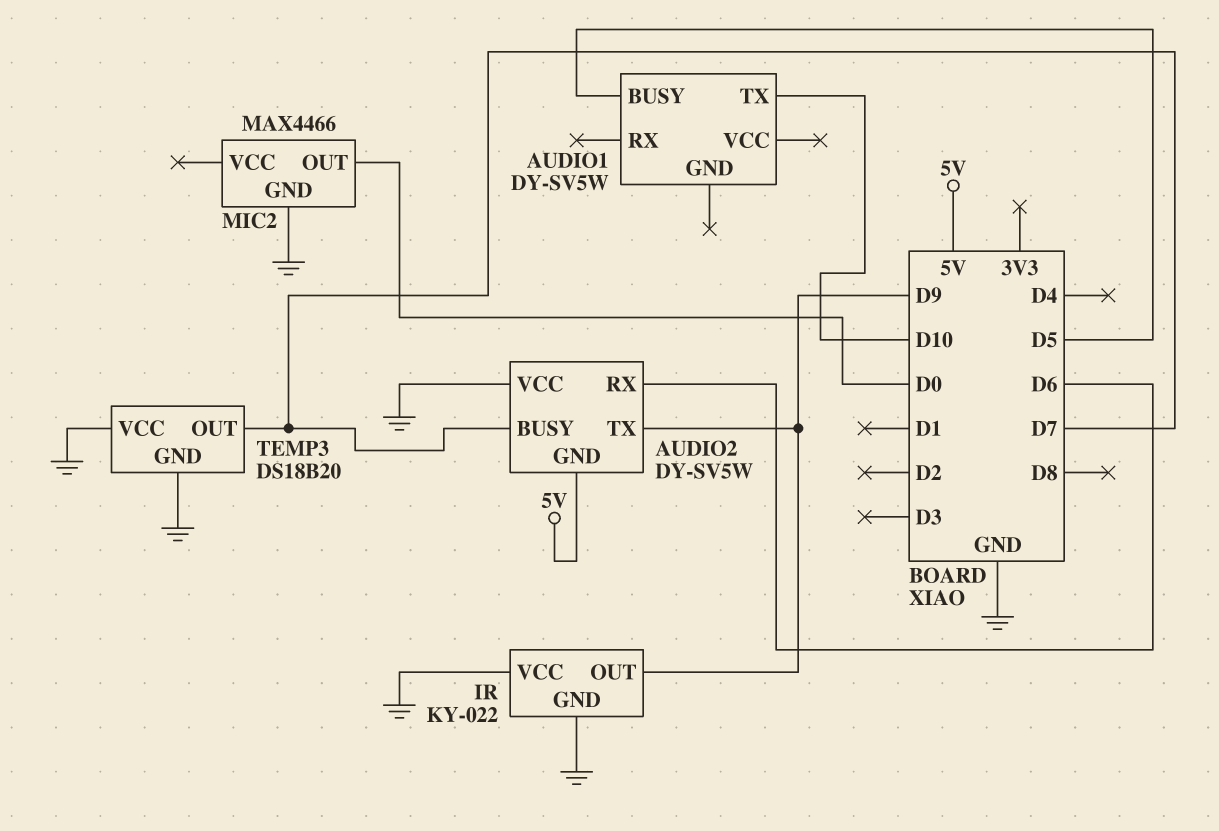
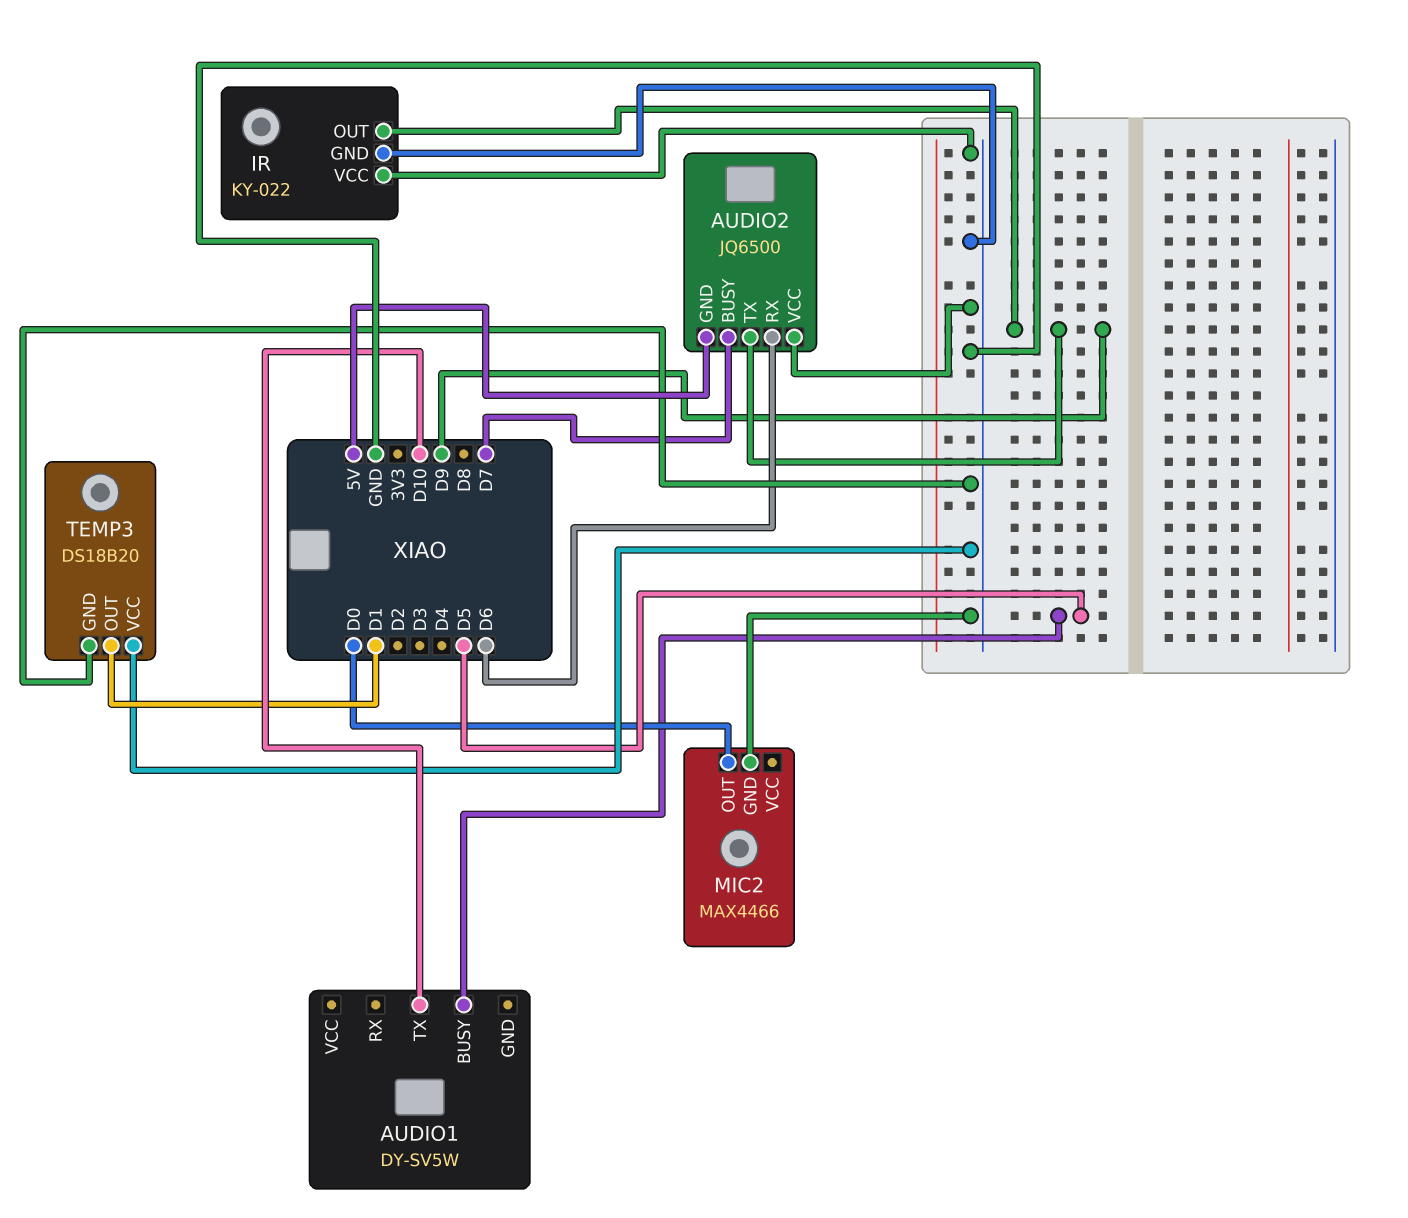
AUDIO2: DY-SV5W -> JQ6500
TEMP3 pin OUT: D7 -> D1

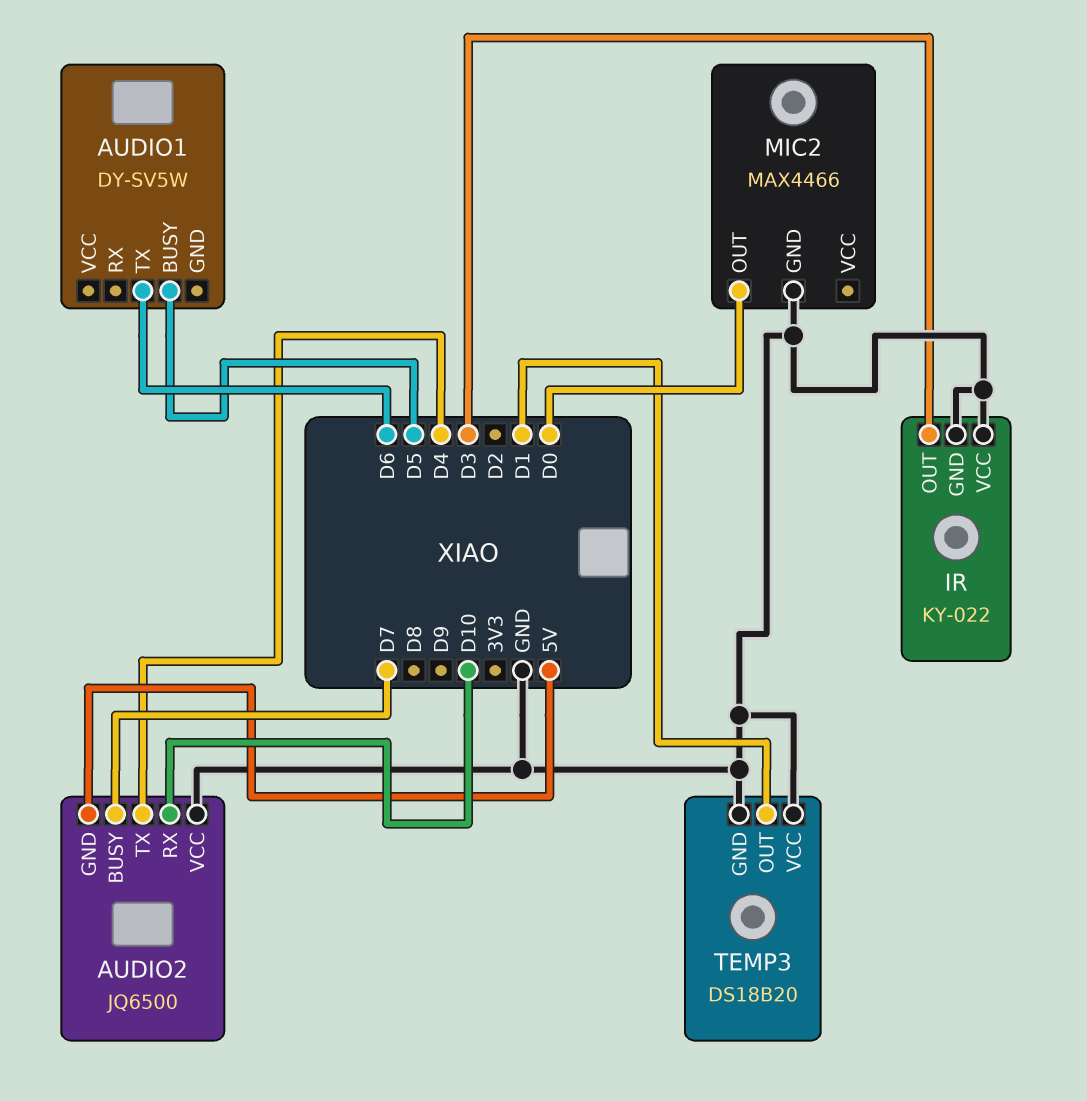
AUDIO1 pin TX: D10 -> D6
AUDIO2 pin RX: D6 -> D10
AUDIO2 pin TX: D9 -> D4
IR pin OUT: D9 -> D3

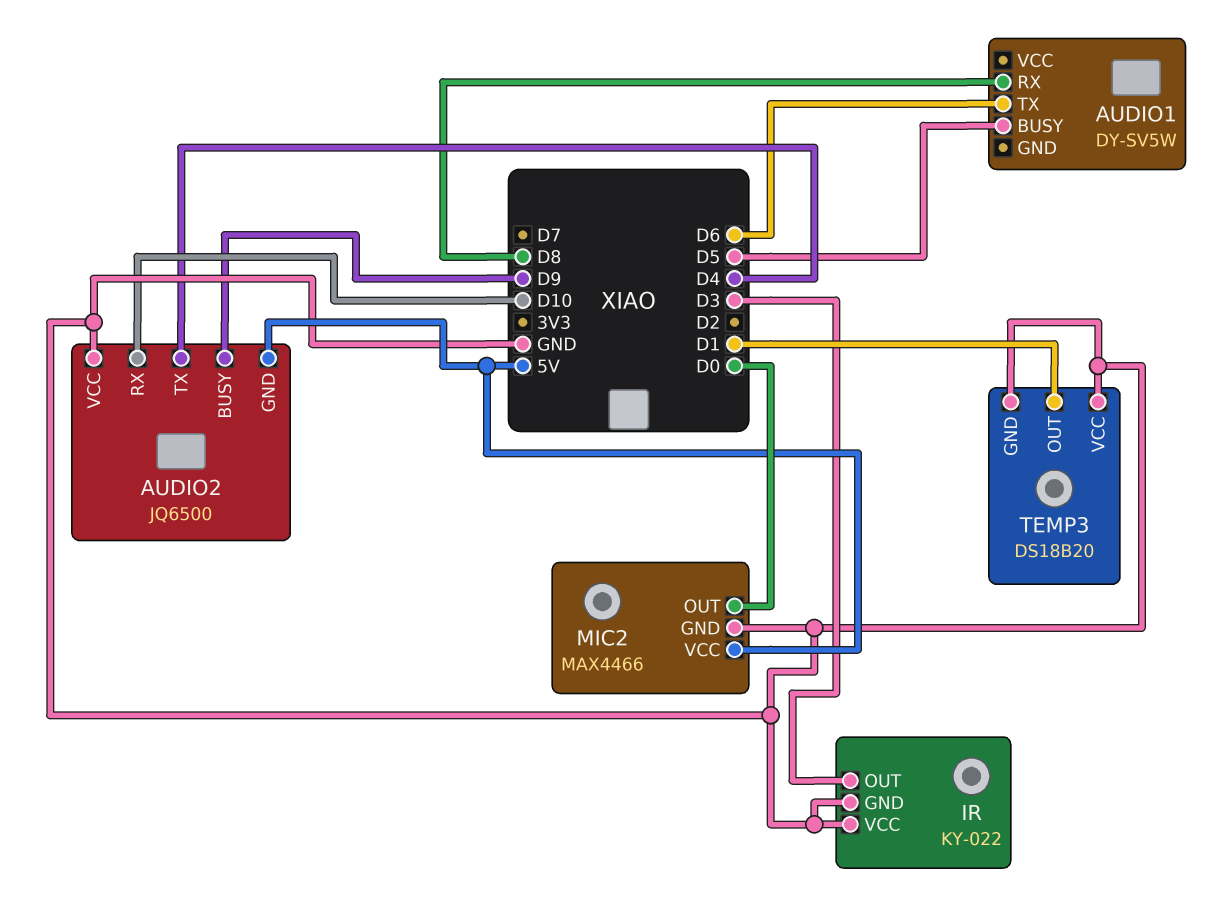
AUDIO1 pin RX: none -> D8
AUDIO2 pin BUSY: D7 -> D9
MIC2 pin VCC: none -> 5V

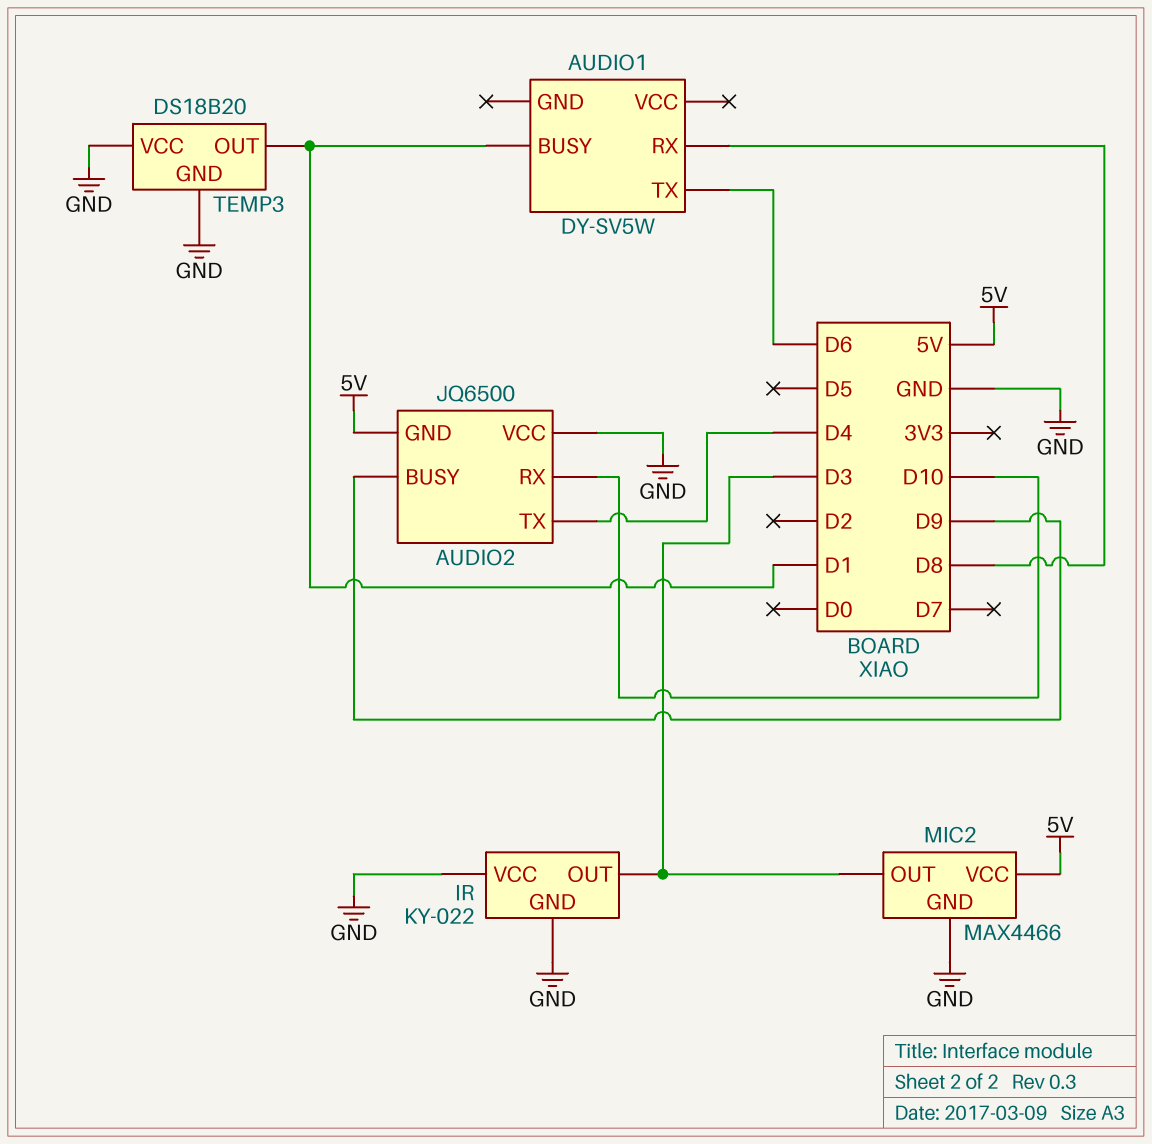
AUDIO1 pin BUSY: D5 -> D1
MIC2 pin OUT: D0 -> D3

